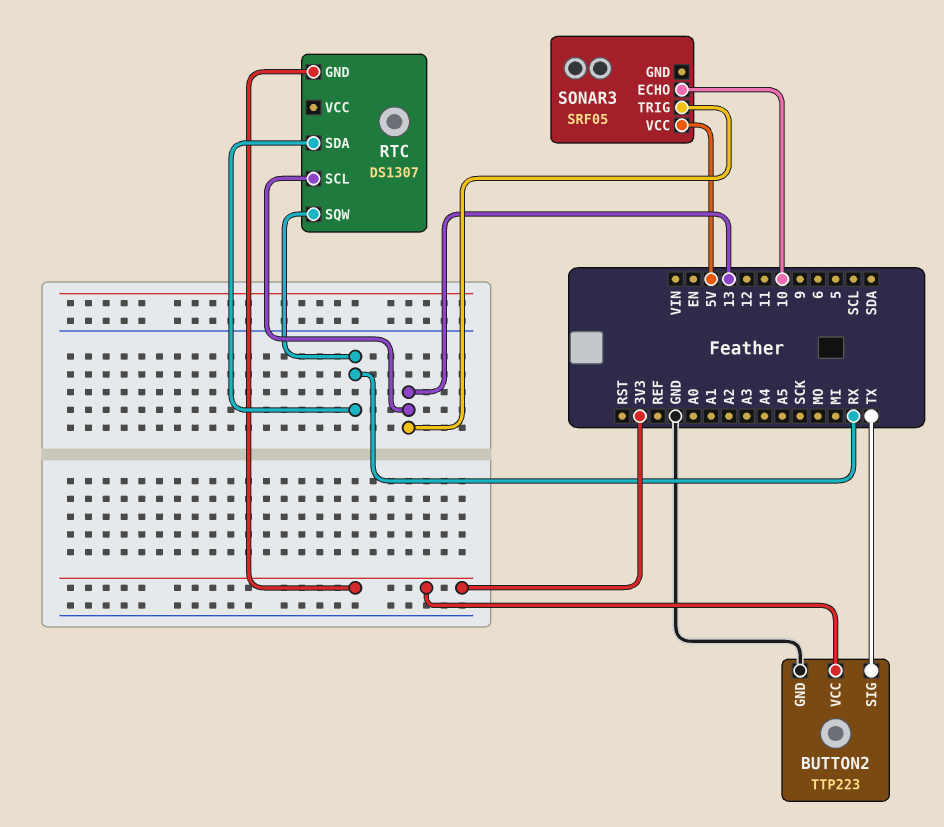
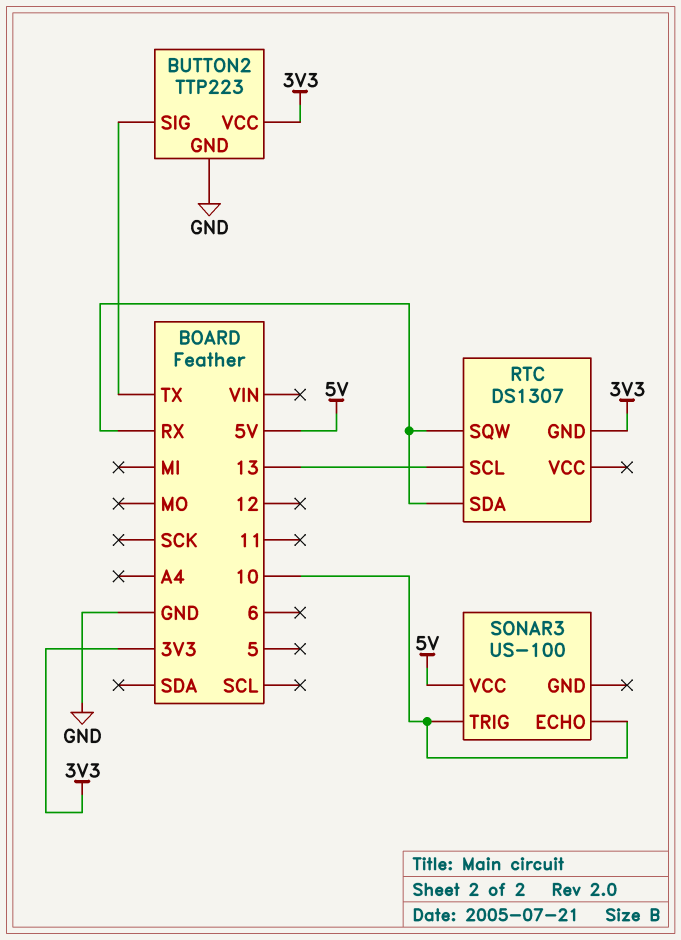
SONAR3: SRF05 -> US-100
SONAR3 pin TRIG: 13 -> 10

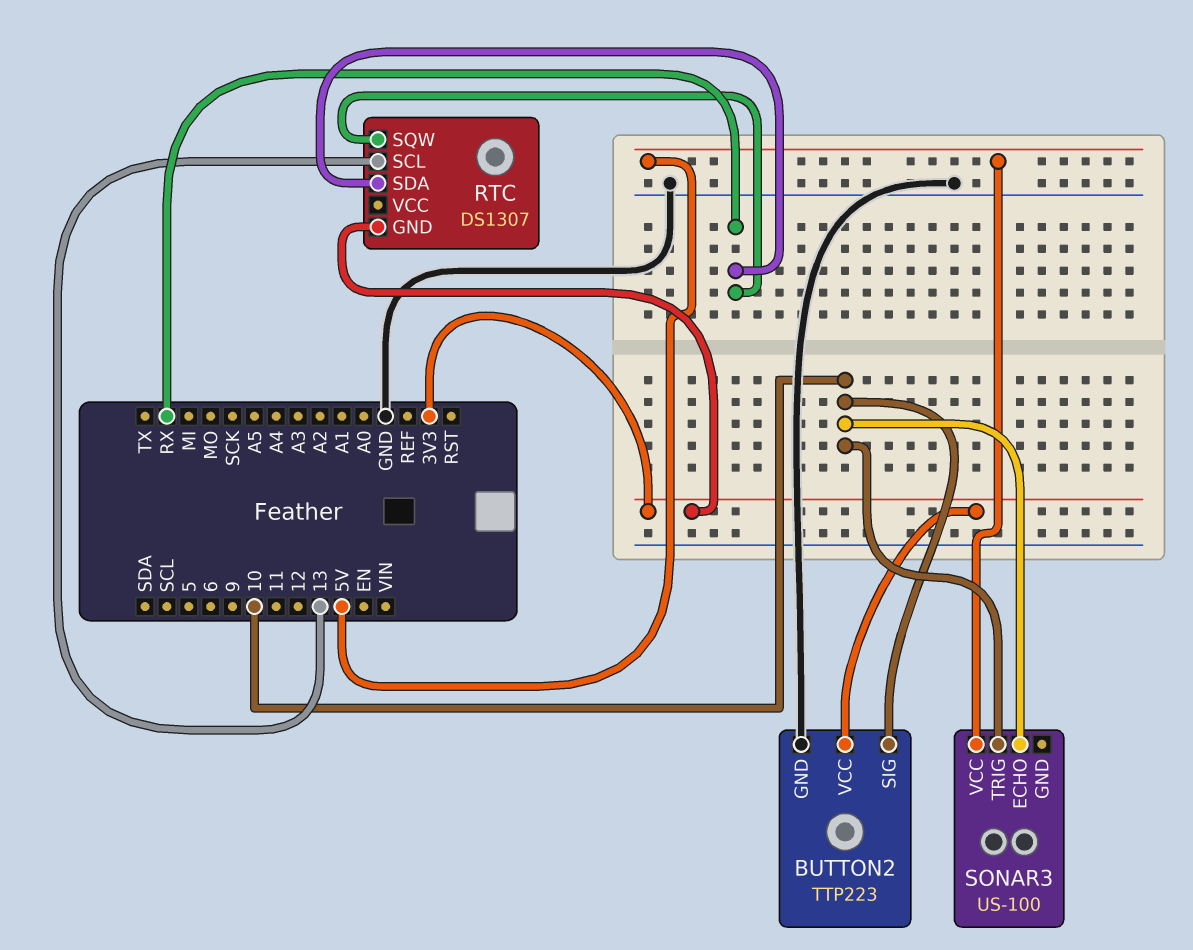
BUTTON2 pin SIG: TX -> 10

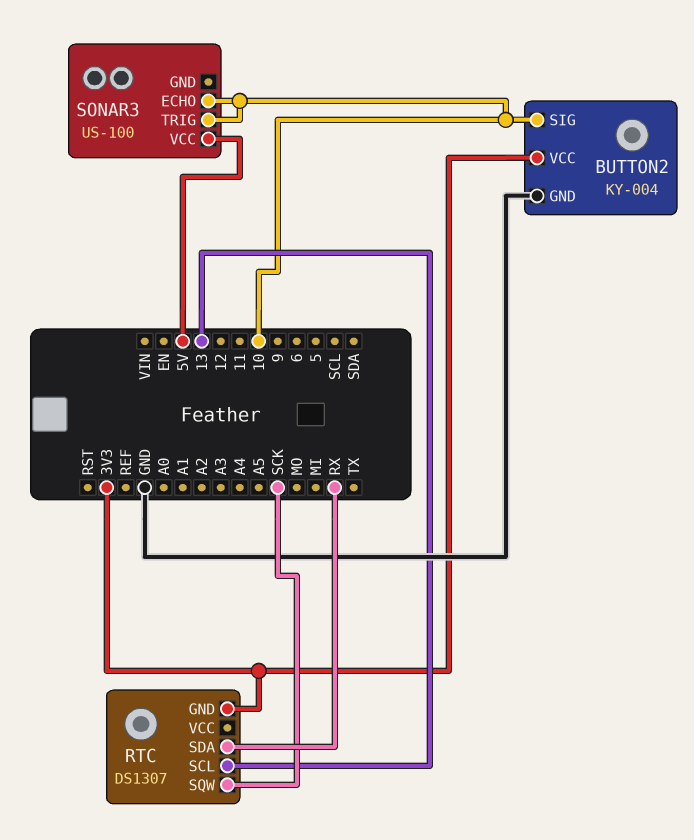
BUTTON2: TTP223 -> KY-004
RTC pin SQW: RX -> SCK

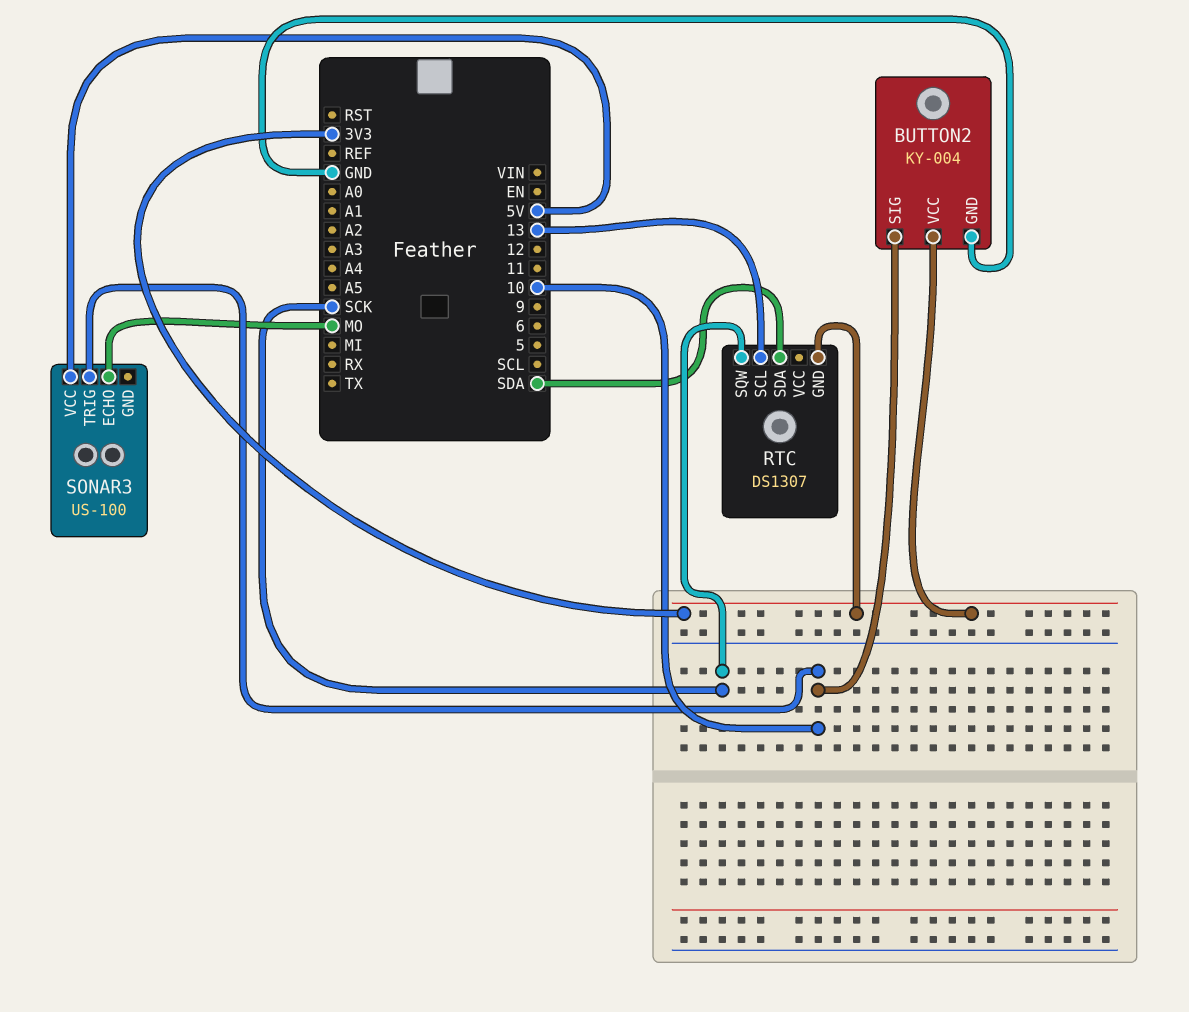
RTC pin SDA: RX -> SDA
SONAR3 pin ECHO: 10 -> MO

